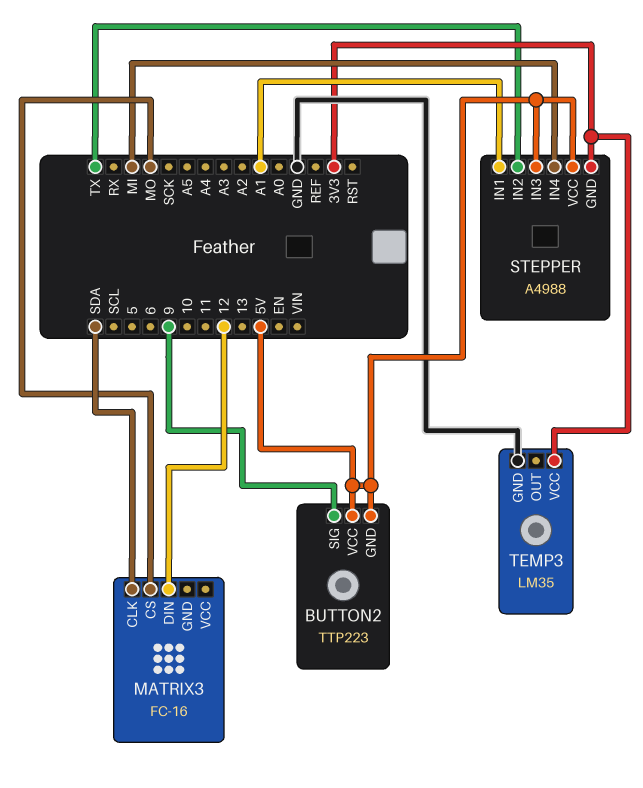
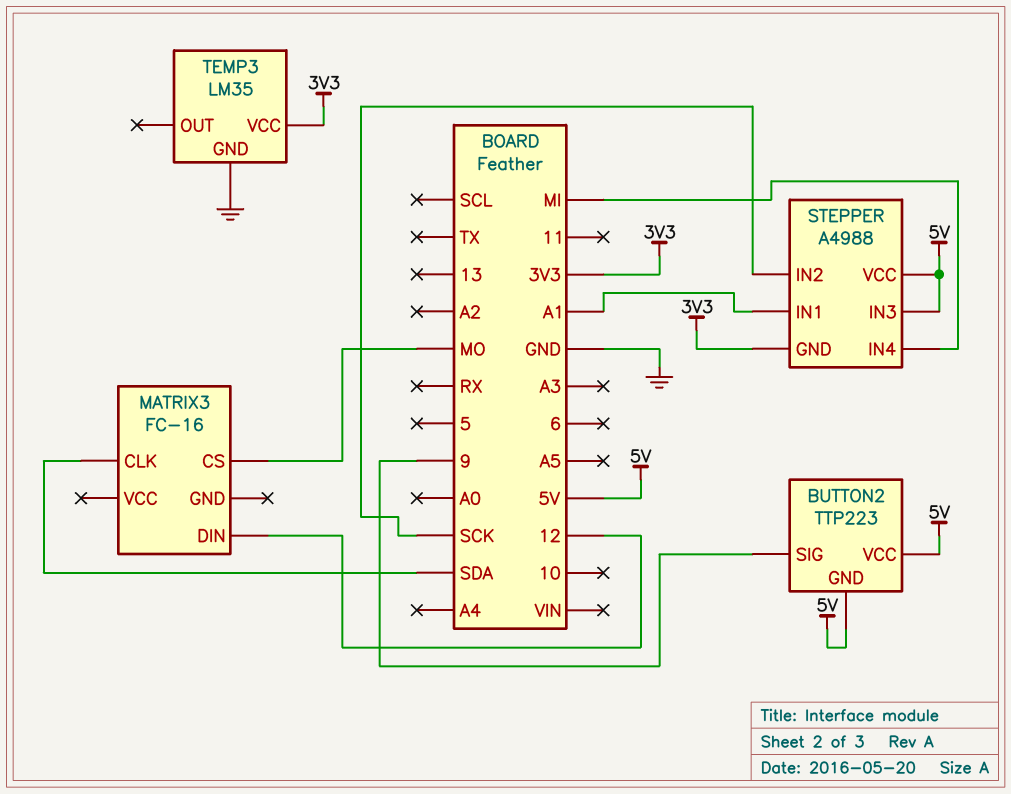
STEPPER pin IN2: TX -> SCK

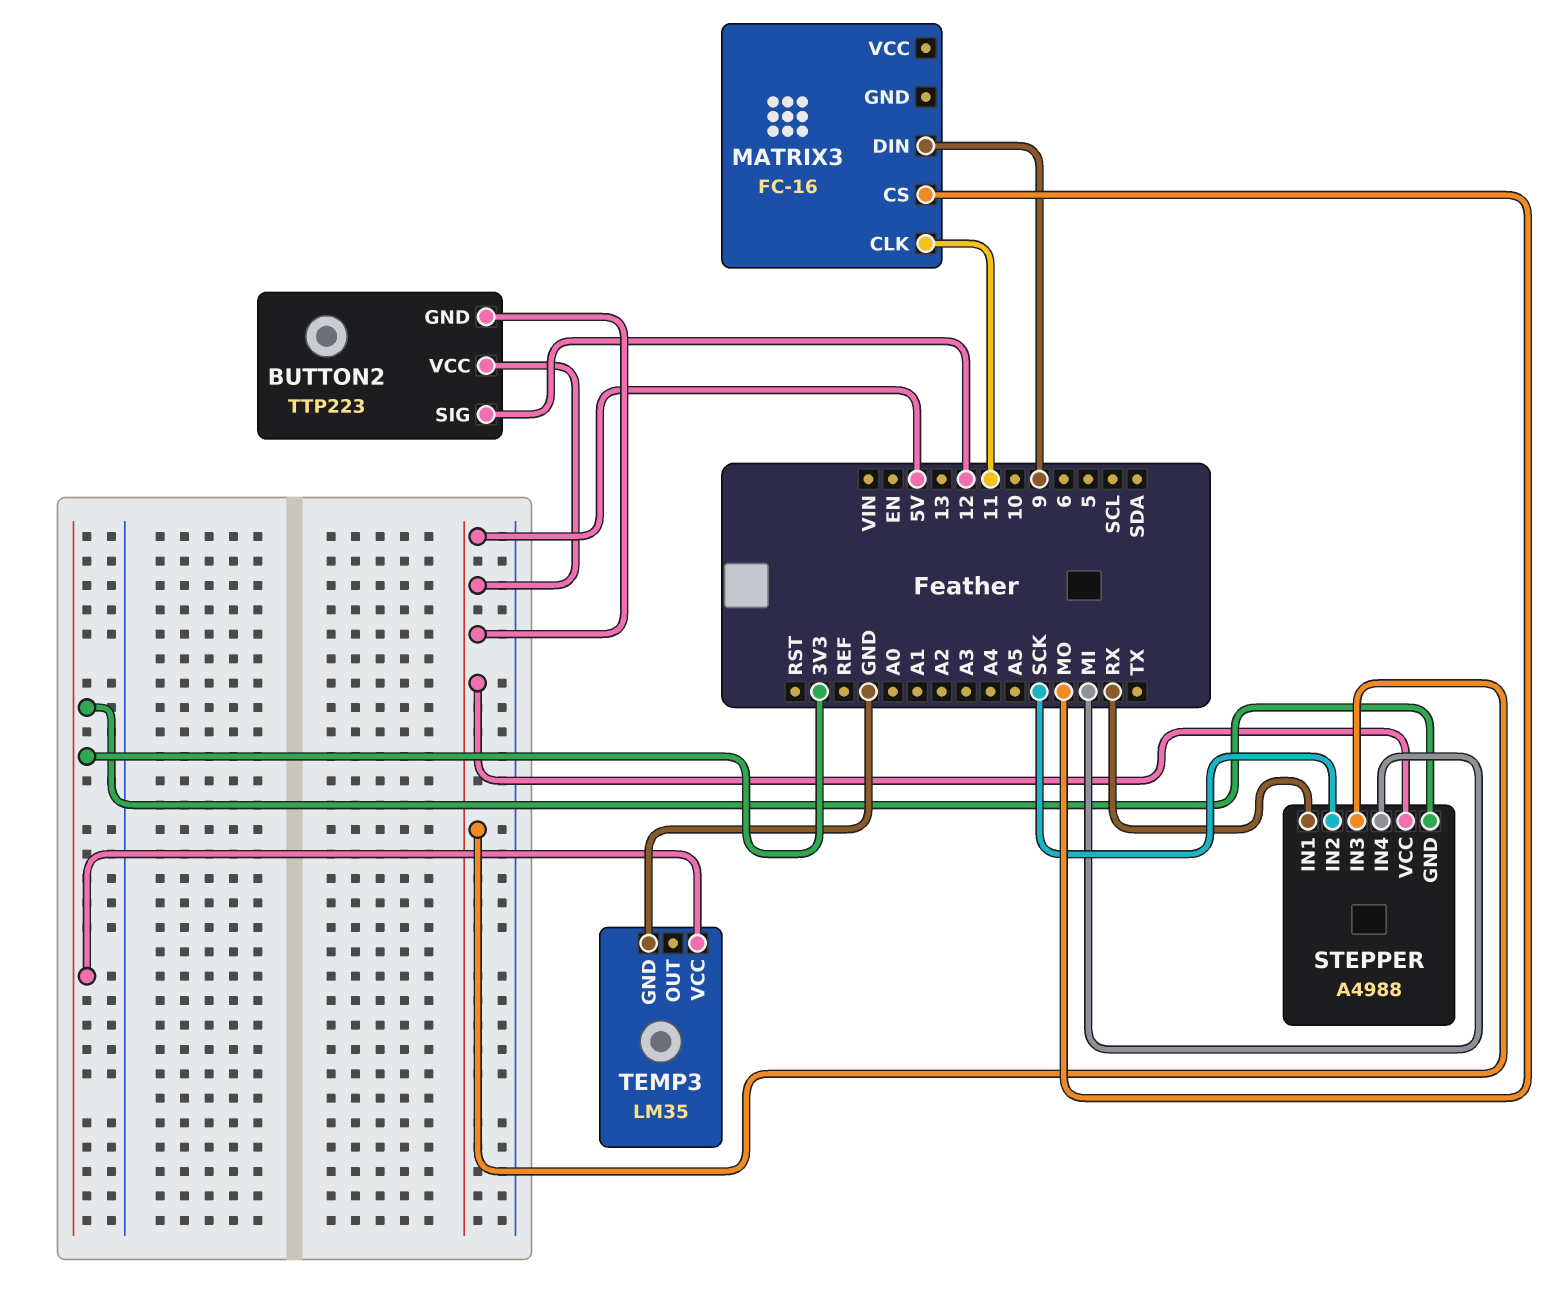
BUTTON2 pin SIG: 9 -> 12
MATRIX3 pin CLK: SDA -> 11
MATRIX3 pin DIN: 12 -> 9
STEPPER pin IN1: A1 -> RX

